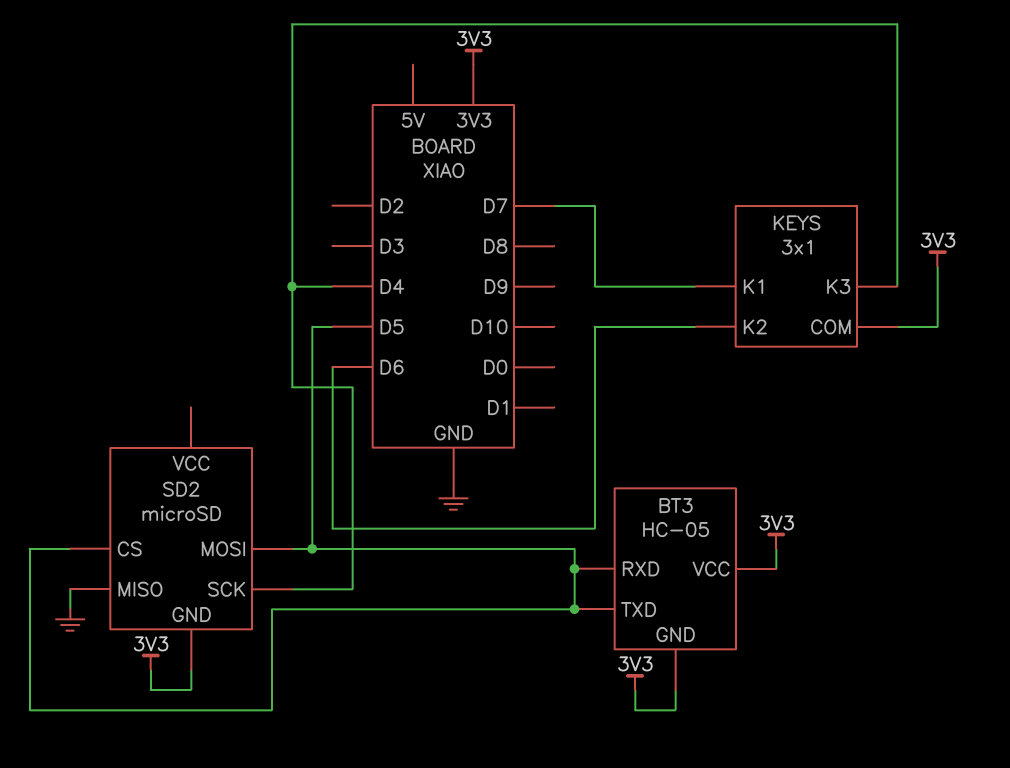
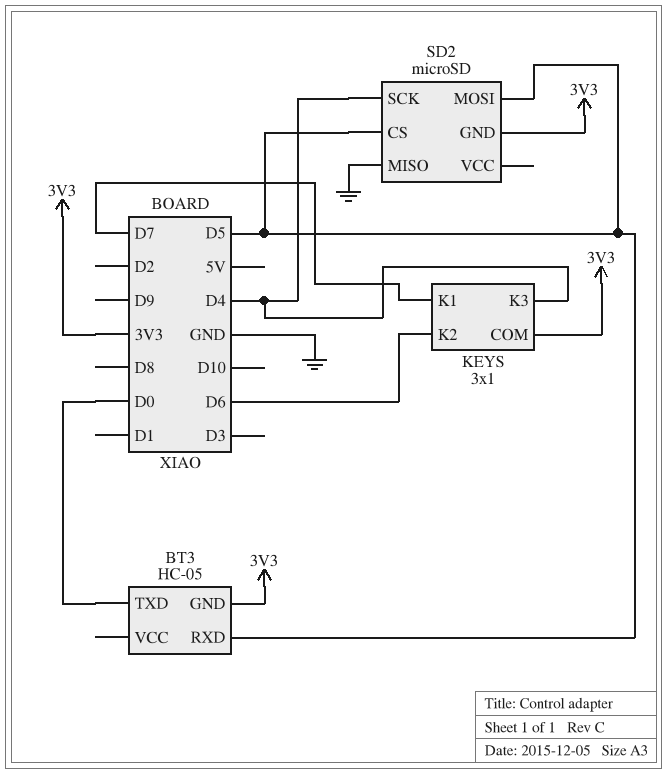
BT3 pin TXD: D5 -> D0
BT3 pin VCC: 3V3 -> none

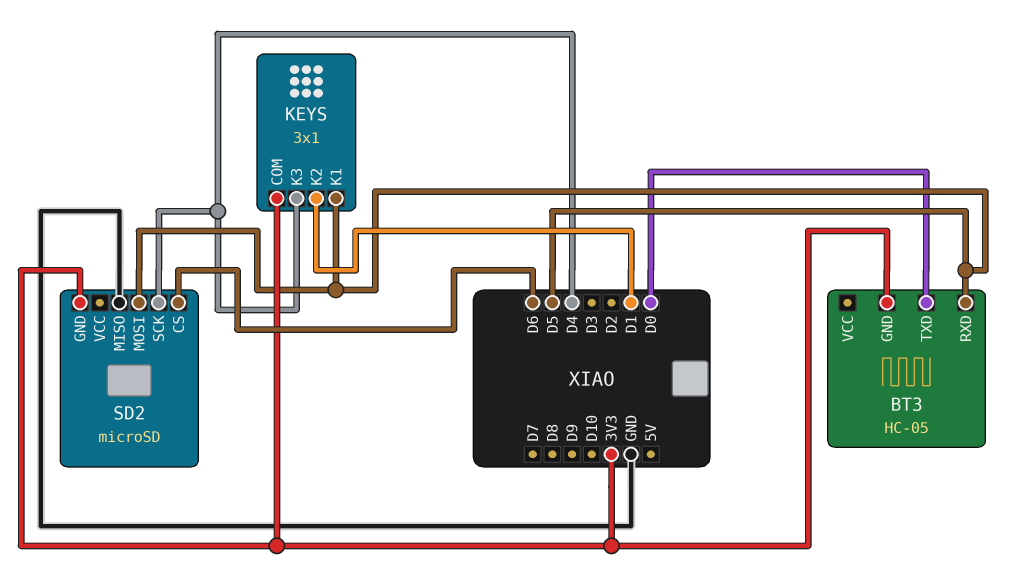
KEYS pin K1: D7 -> D5
KEYS pin K2: D6 -> D1
SD2 pin CS: D5 -> D6

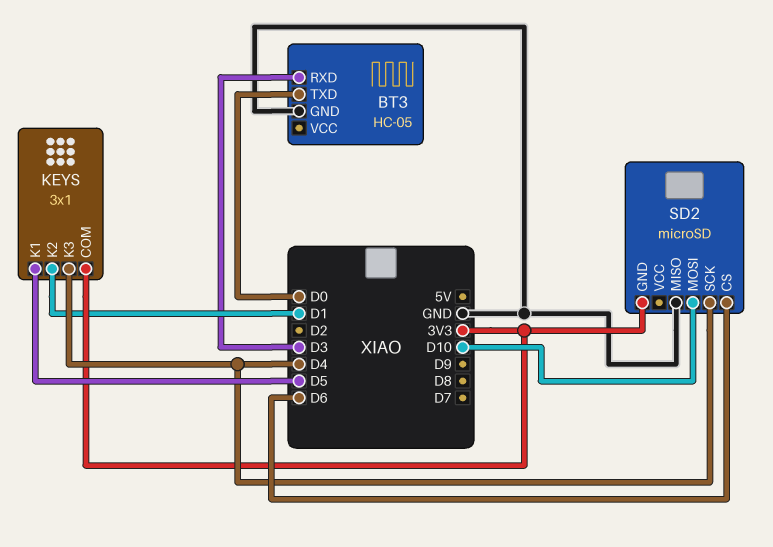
BT3 pin GND: 3V3 -> GND
BT3 pin RXD: D5 -> D3
SD2 pin MOSI: D5 -> D10

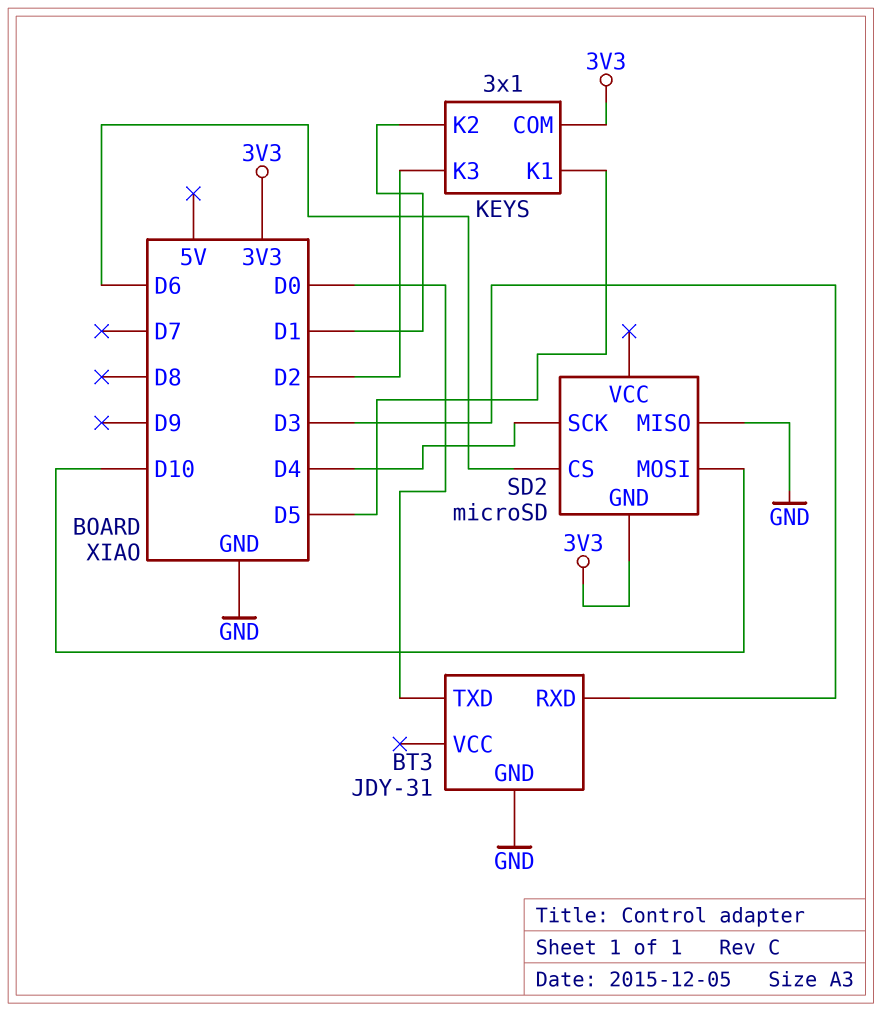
BT3: HC-05 -> JDY-31
KEYS pin K3: D4 -> D2

